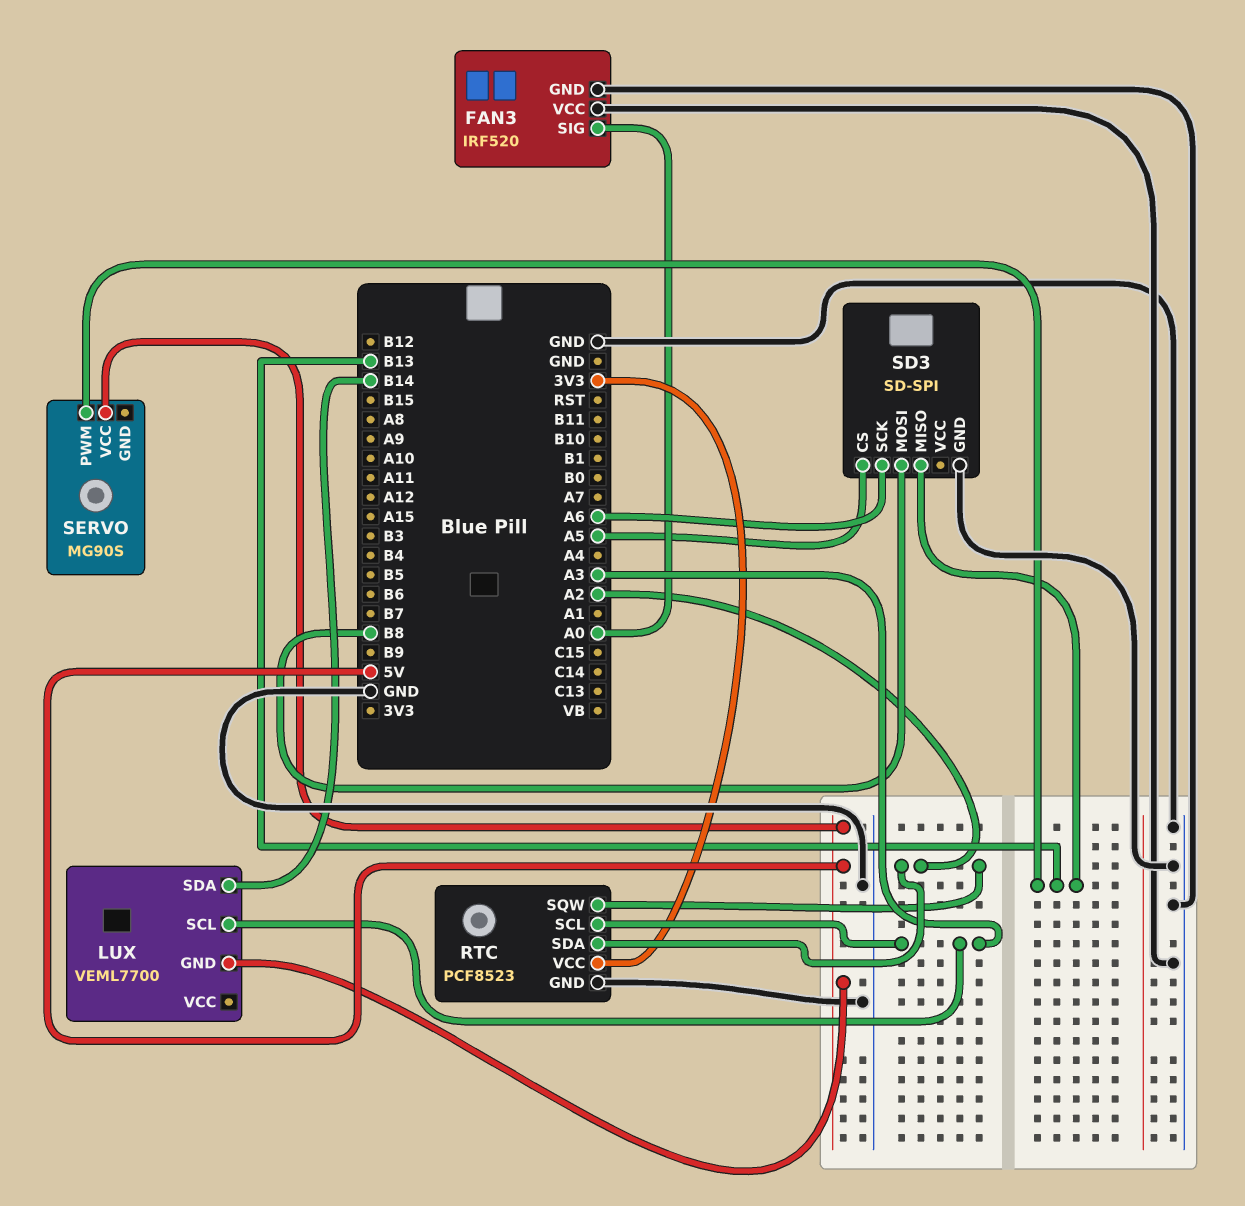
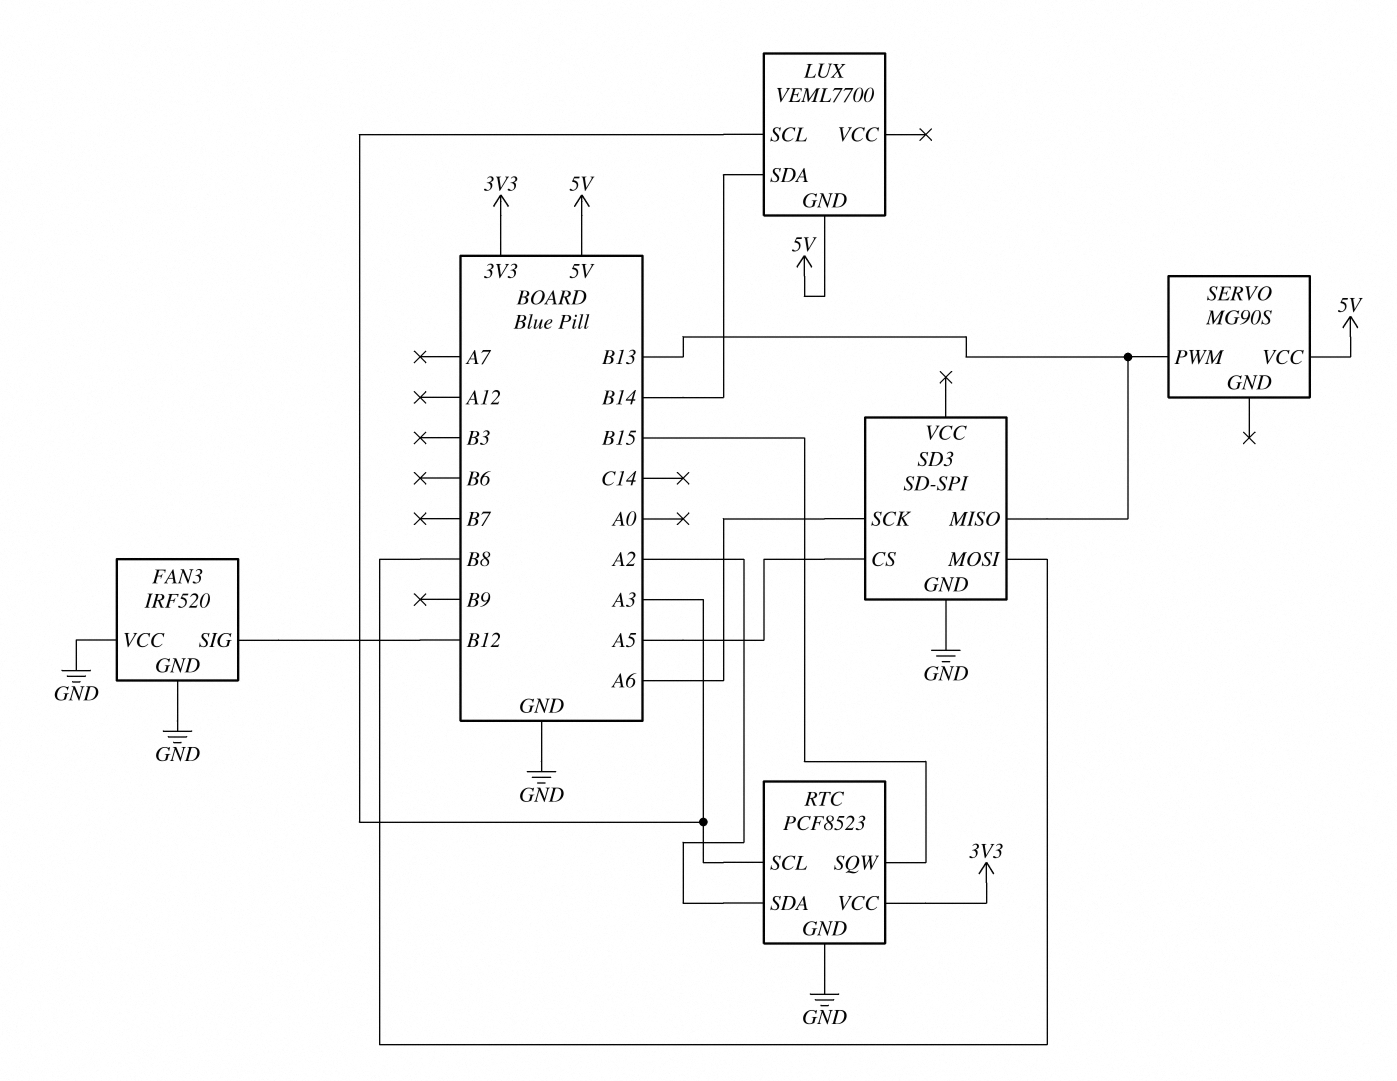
FAN3 pin SIG: A0 -> B12
RTC pin SQW: A2 -> B15

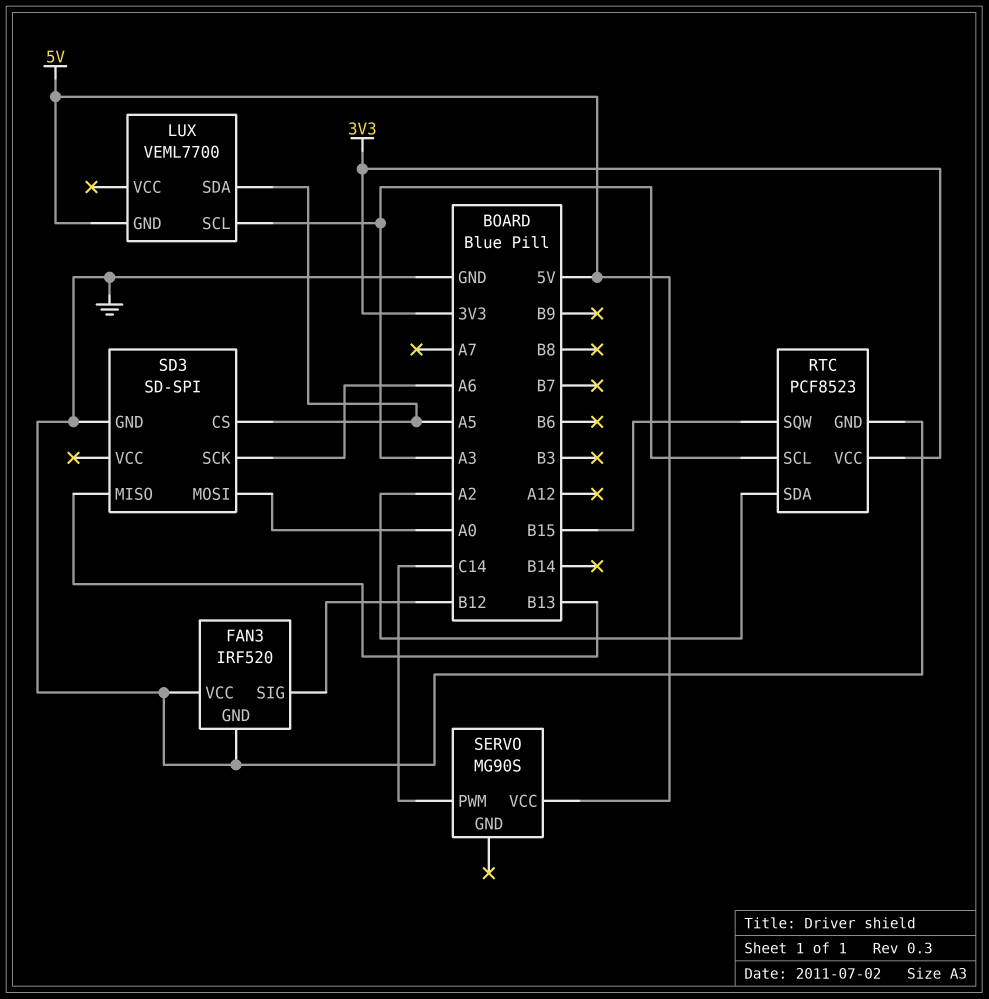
LUX pin SDA: B14 -> A5
SD3 pin MOSI: B8 -> A0
SERVO pin PWM: B13 -> C14

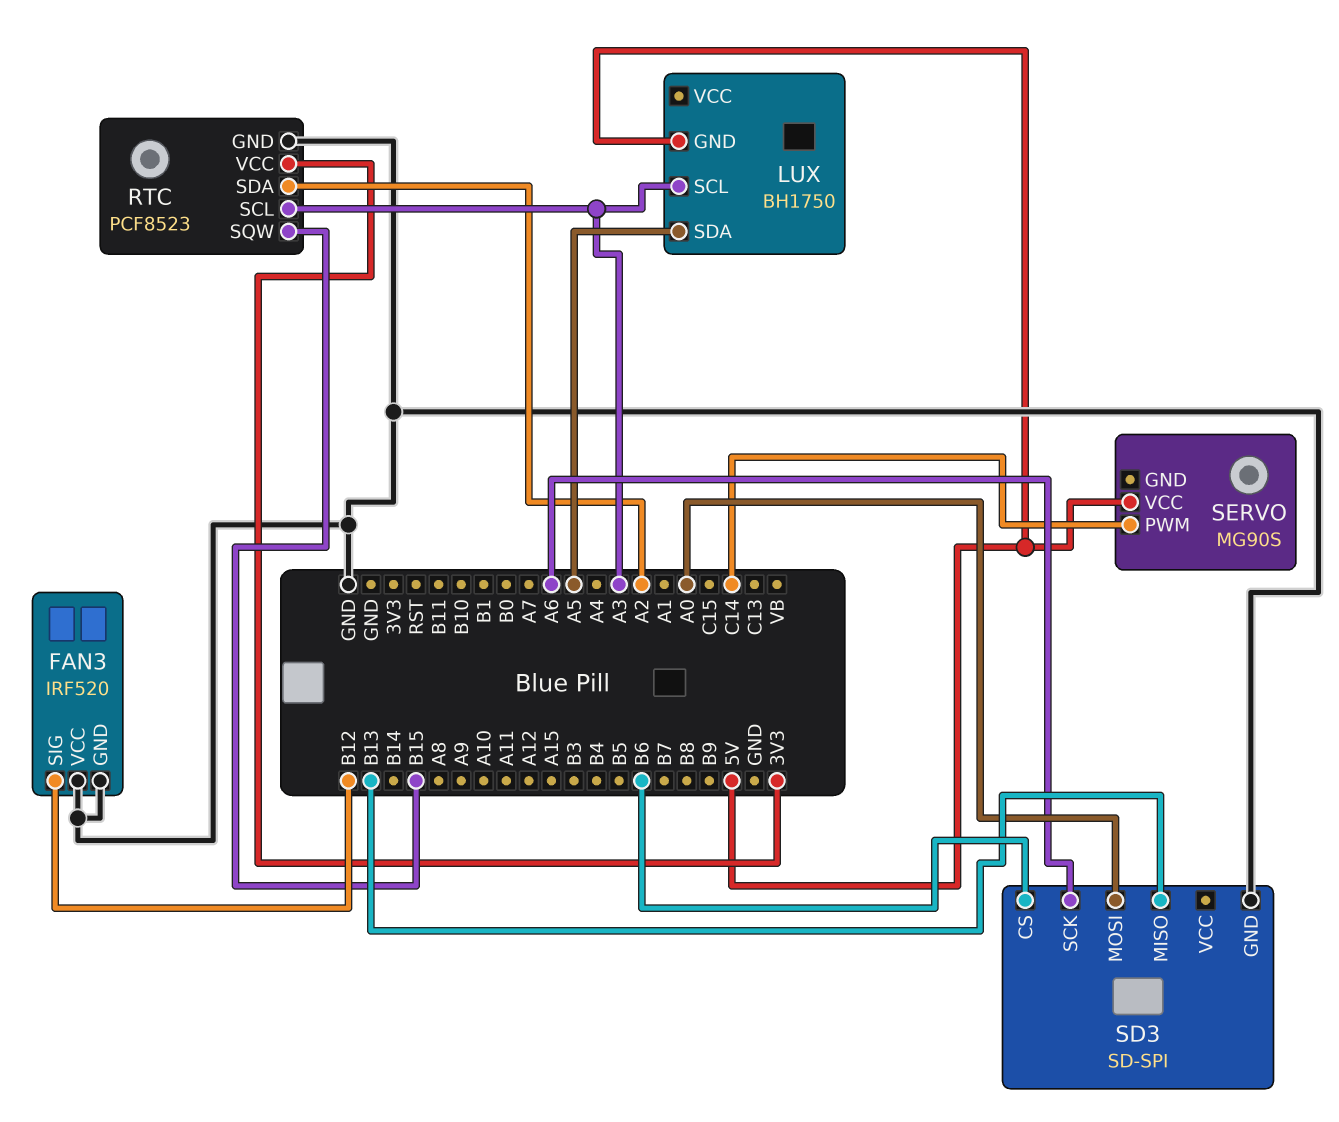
LUX: VEML7700 -> BH1750
SD3 pin CS: A5 -> B6

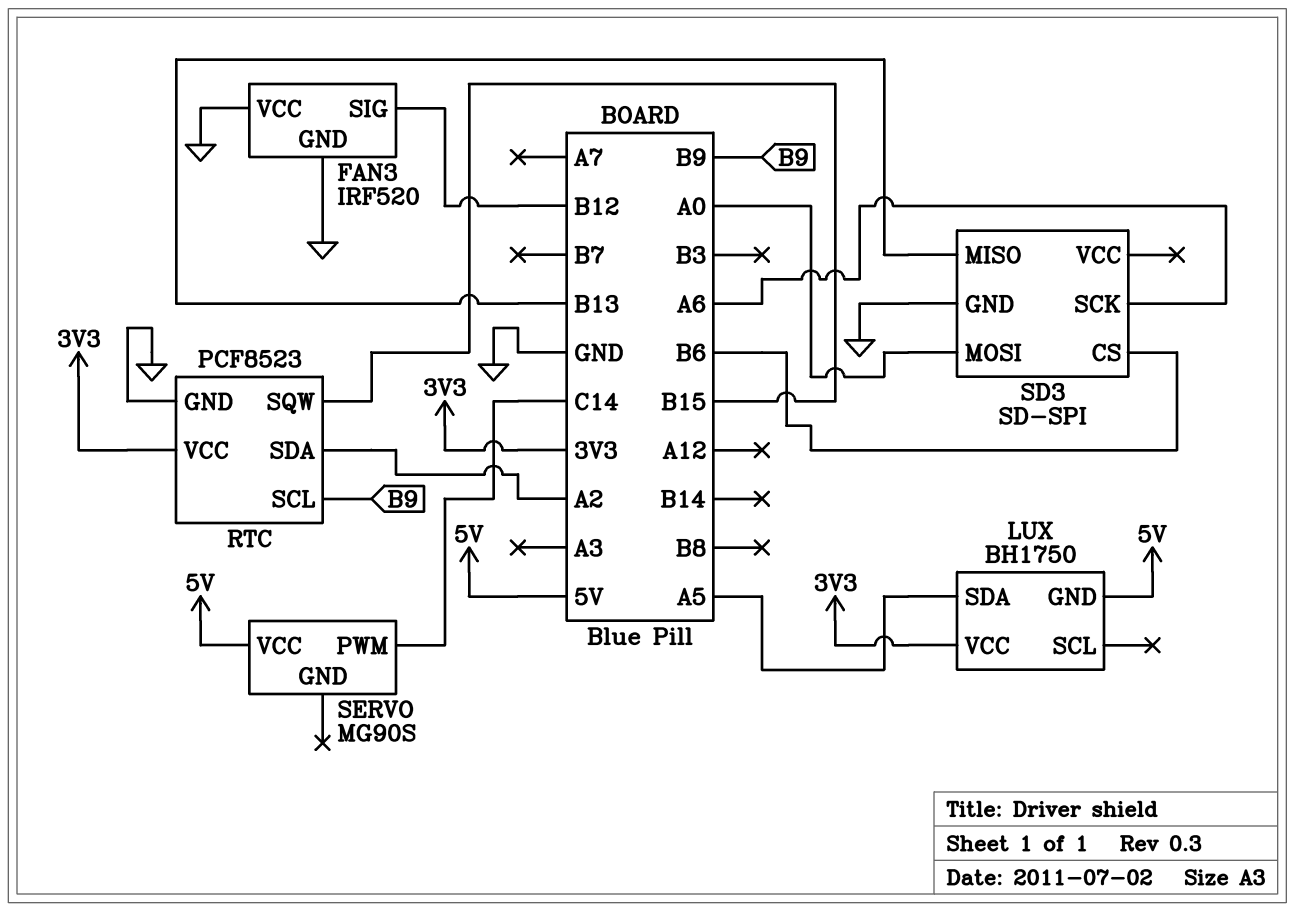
LUX pin SCL: A3 -> none
LUX pin VCC: none -> 3V3
RTC pin SCL: A3 -> B9

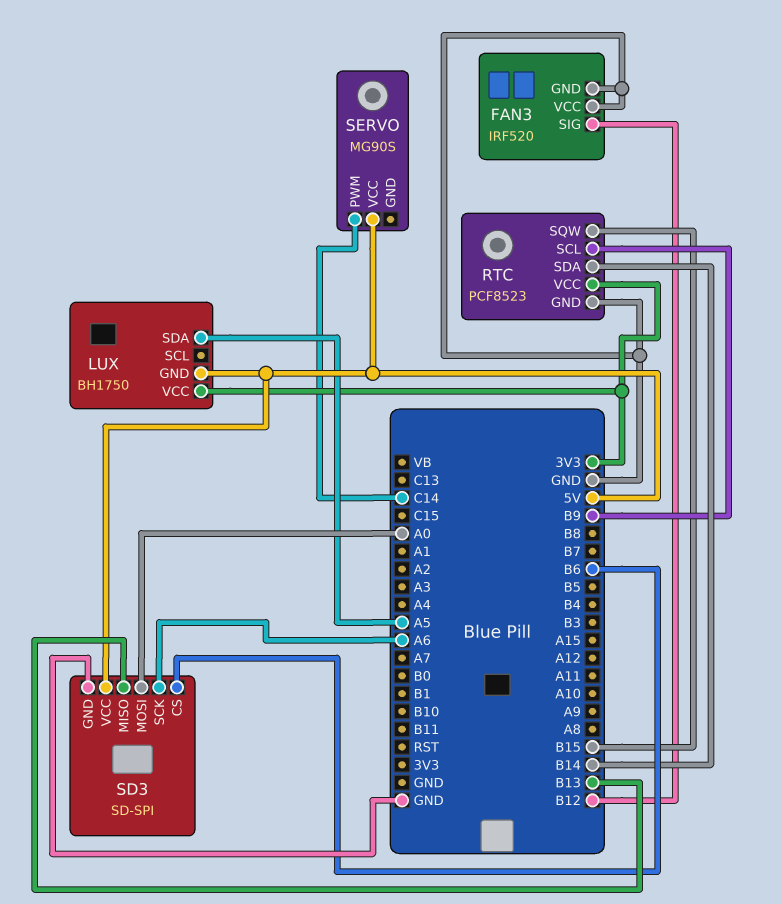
RTC pin SDA: A2 -> B14
SD3 pin VCC: none -> 5V

